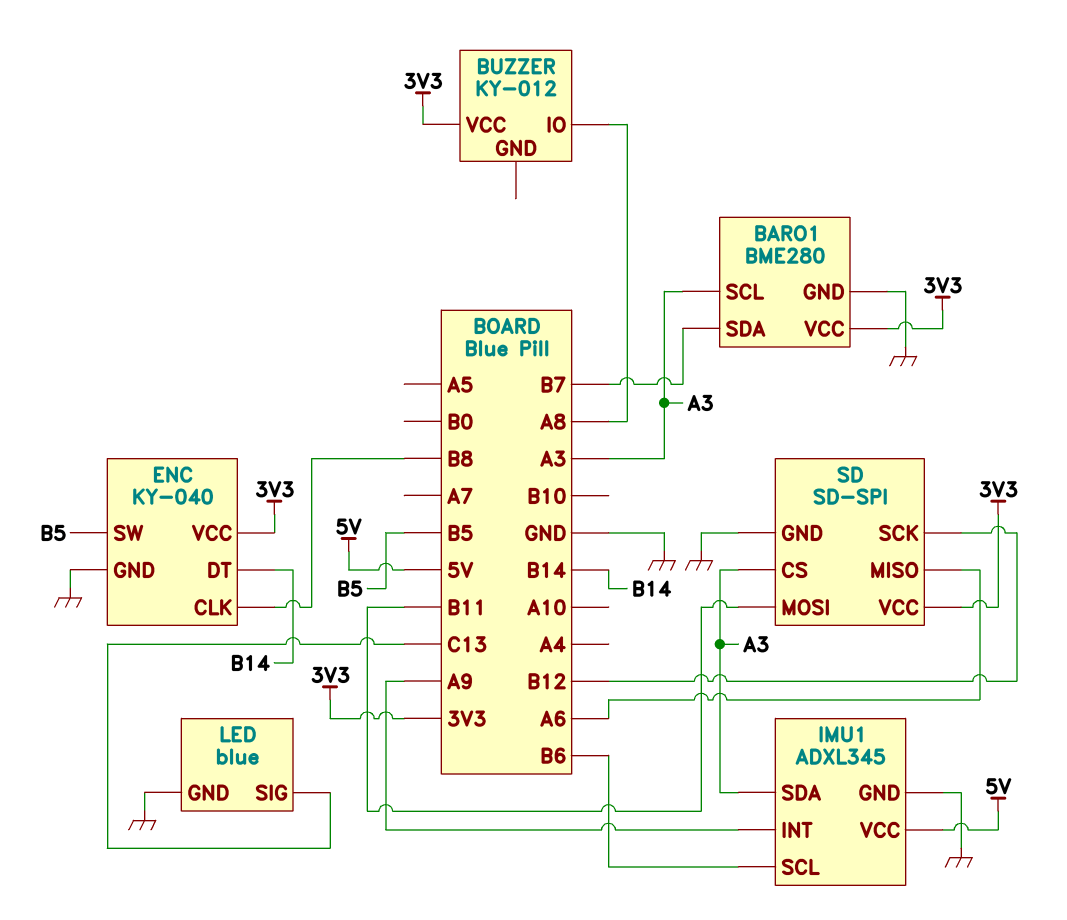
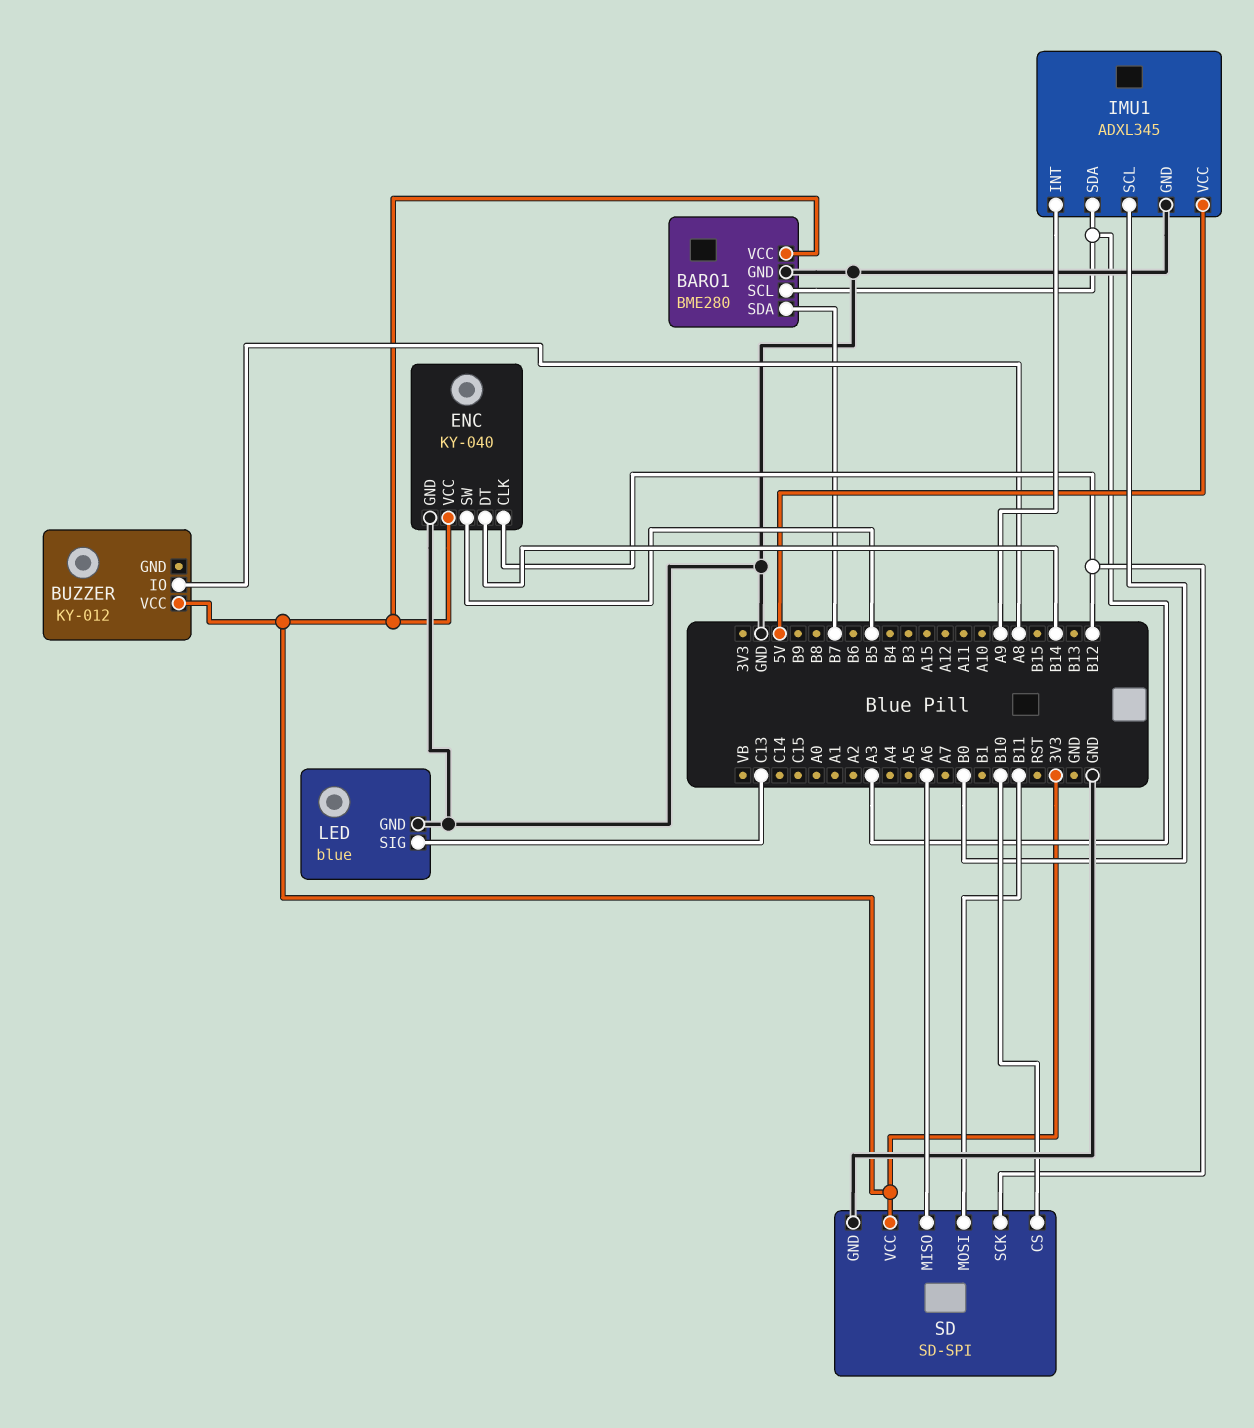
ENC pin CLK: B8 -> B12
IMU1 pin SCL: B6 -> B0
SD pin CS: A3 -> B10

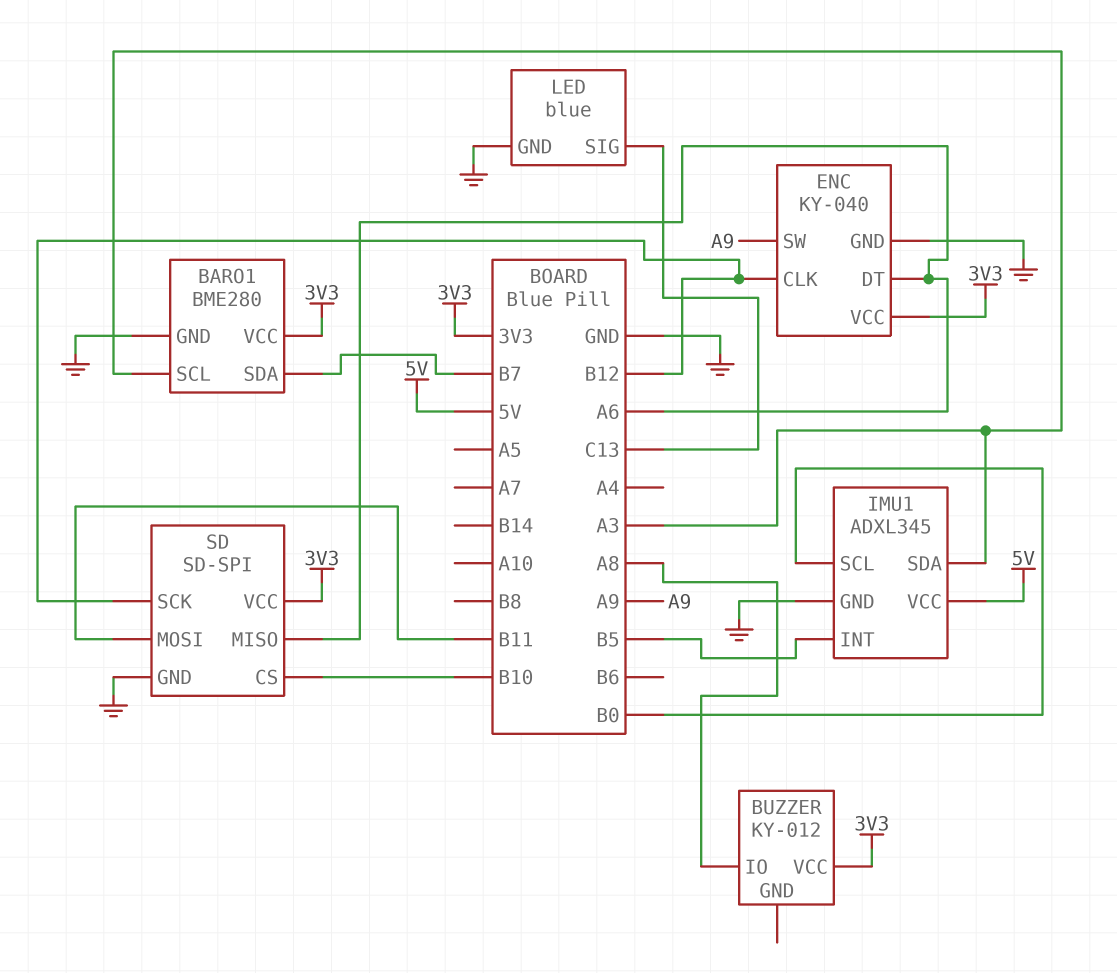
ENC pin DT: B14 -> A6
ENC pin SW: B5 -> A9
IMU1 pin INT: A9 -> B5

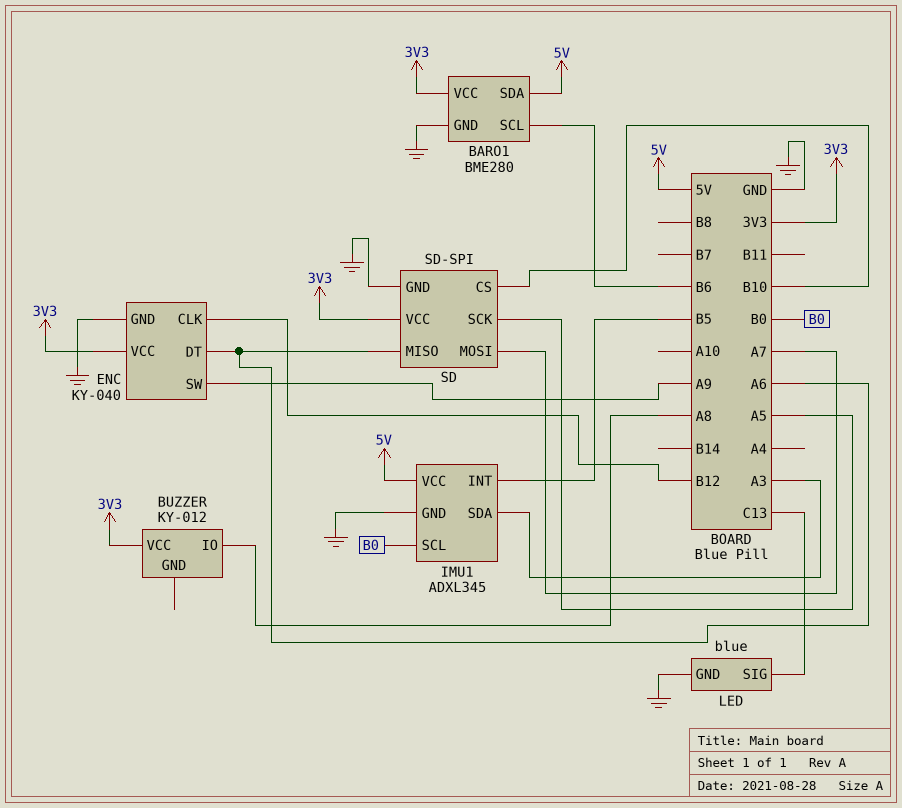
BARO1 pin SCL: A3 -> B6
BARO1 pin SDA: B7 -> 5V
SD pin MOSI: B11 -> A7
SD pin SCK: B12 -> A5

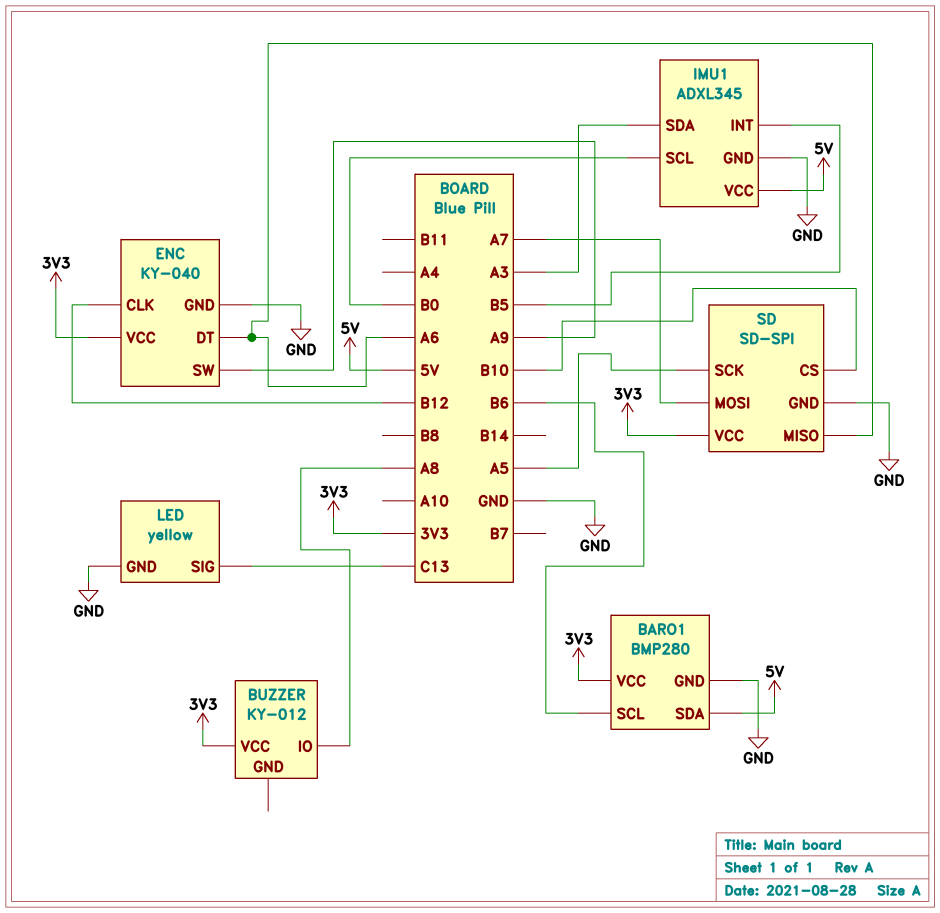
BARO1: BME280 -> BMP280
LED: blue -> yellow

